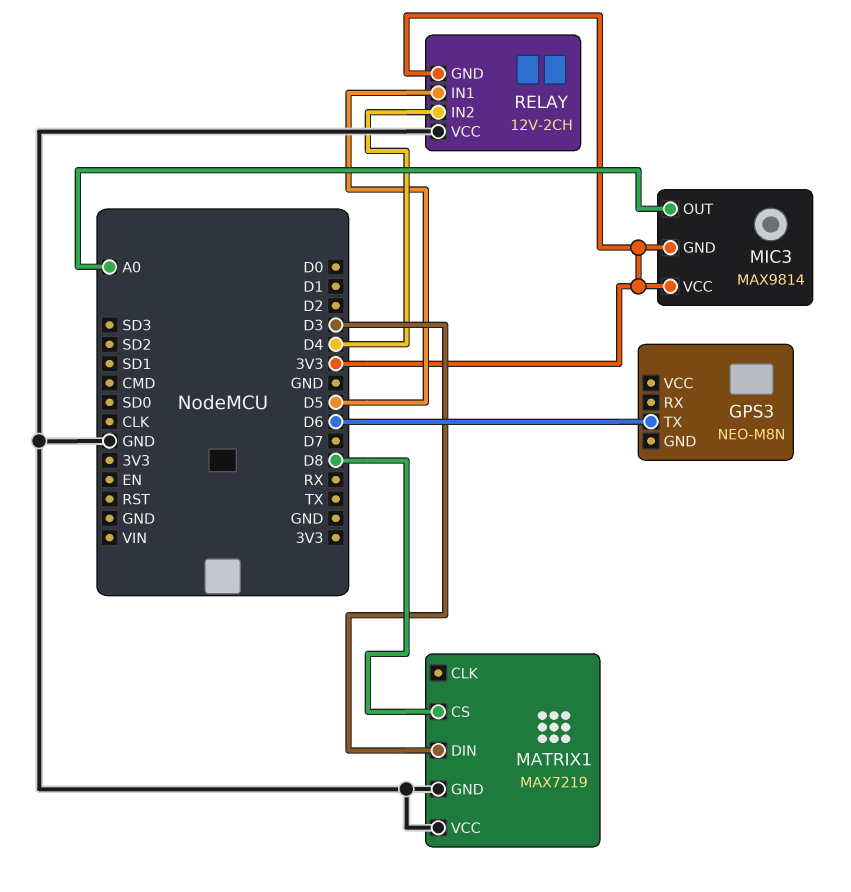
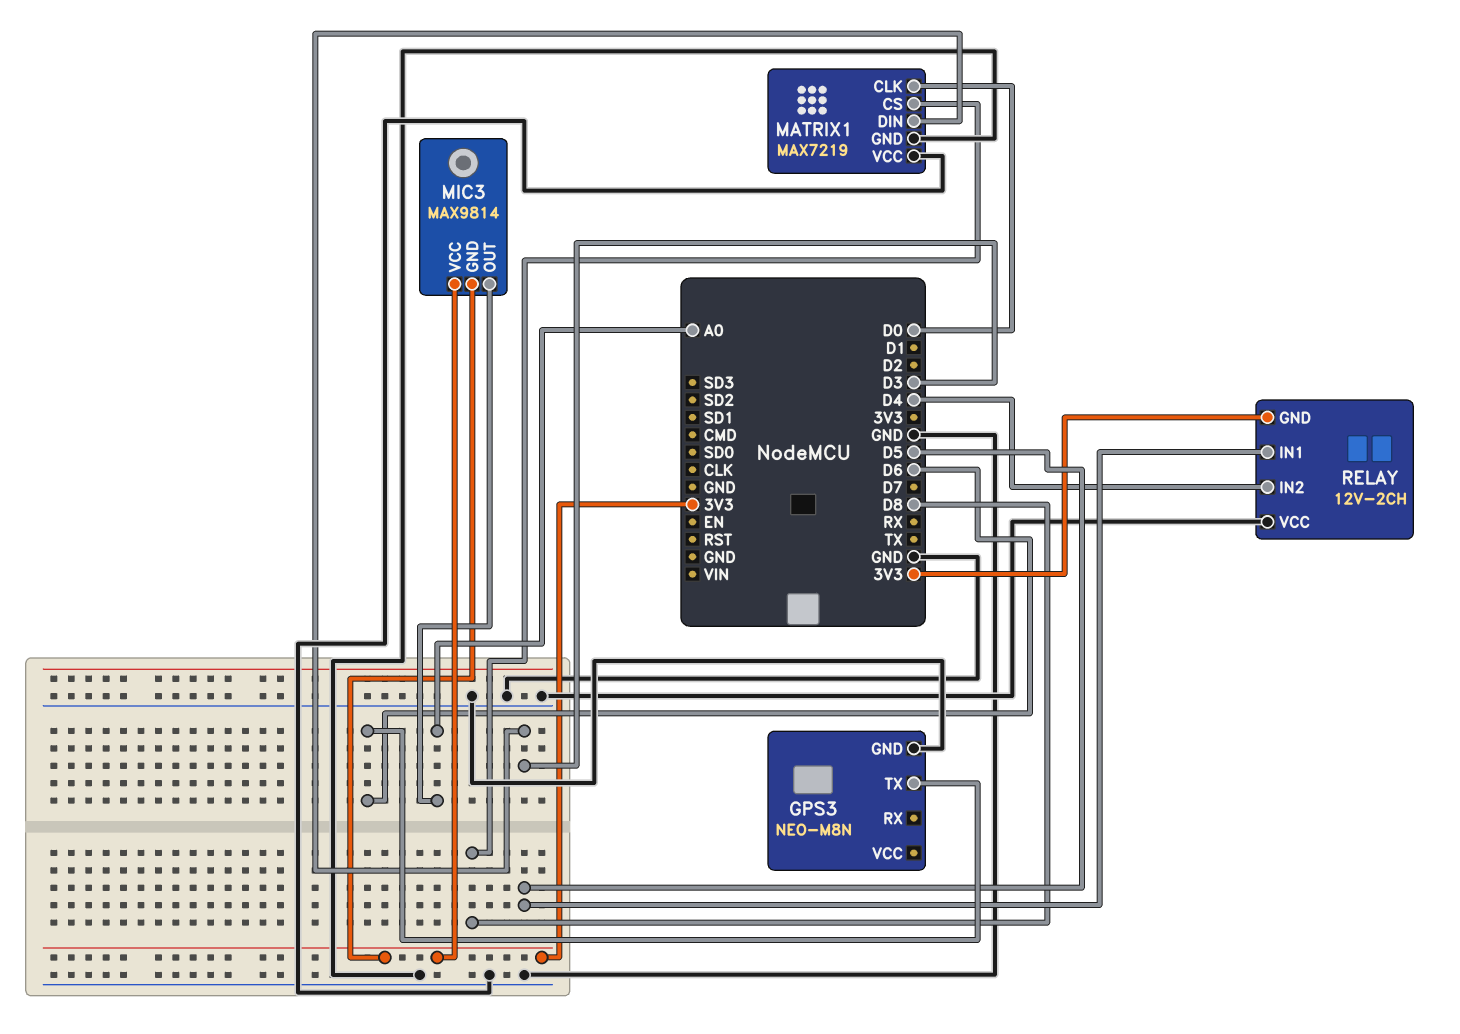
GPS3 pin GND: none -> GND
MATRIX1 pin CLK: none -> D0

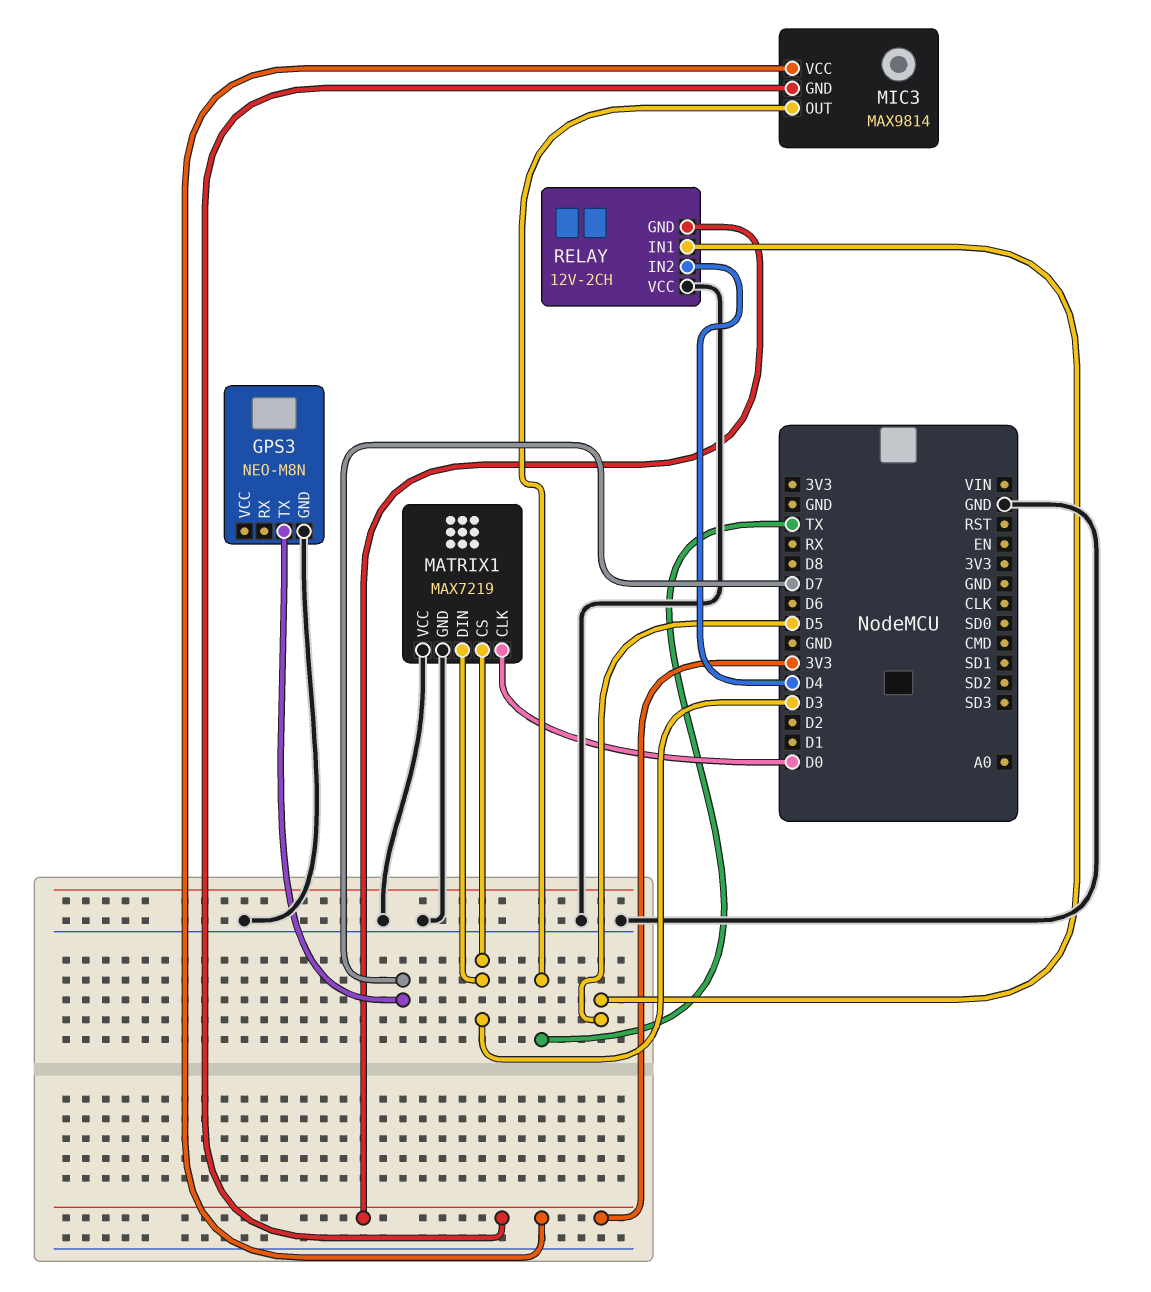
GPS3 pin TX: D6 -> D7
MATRIX1 pin CS: D8 -> D3
MIC3 pin OUT: A0 -> TX

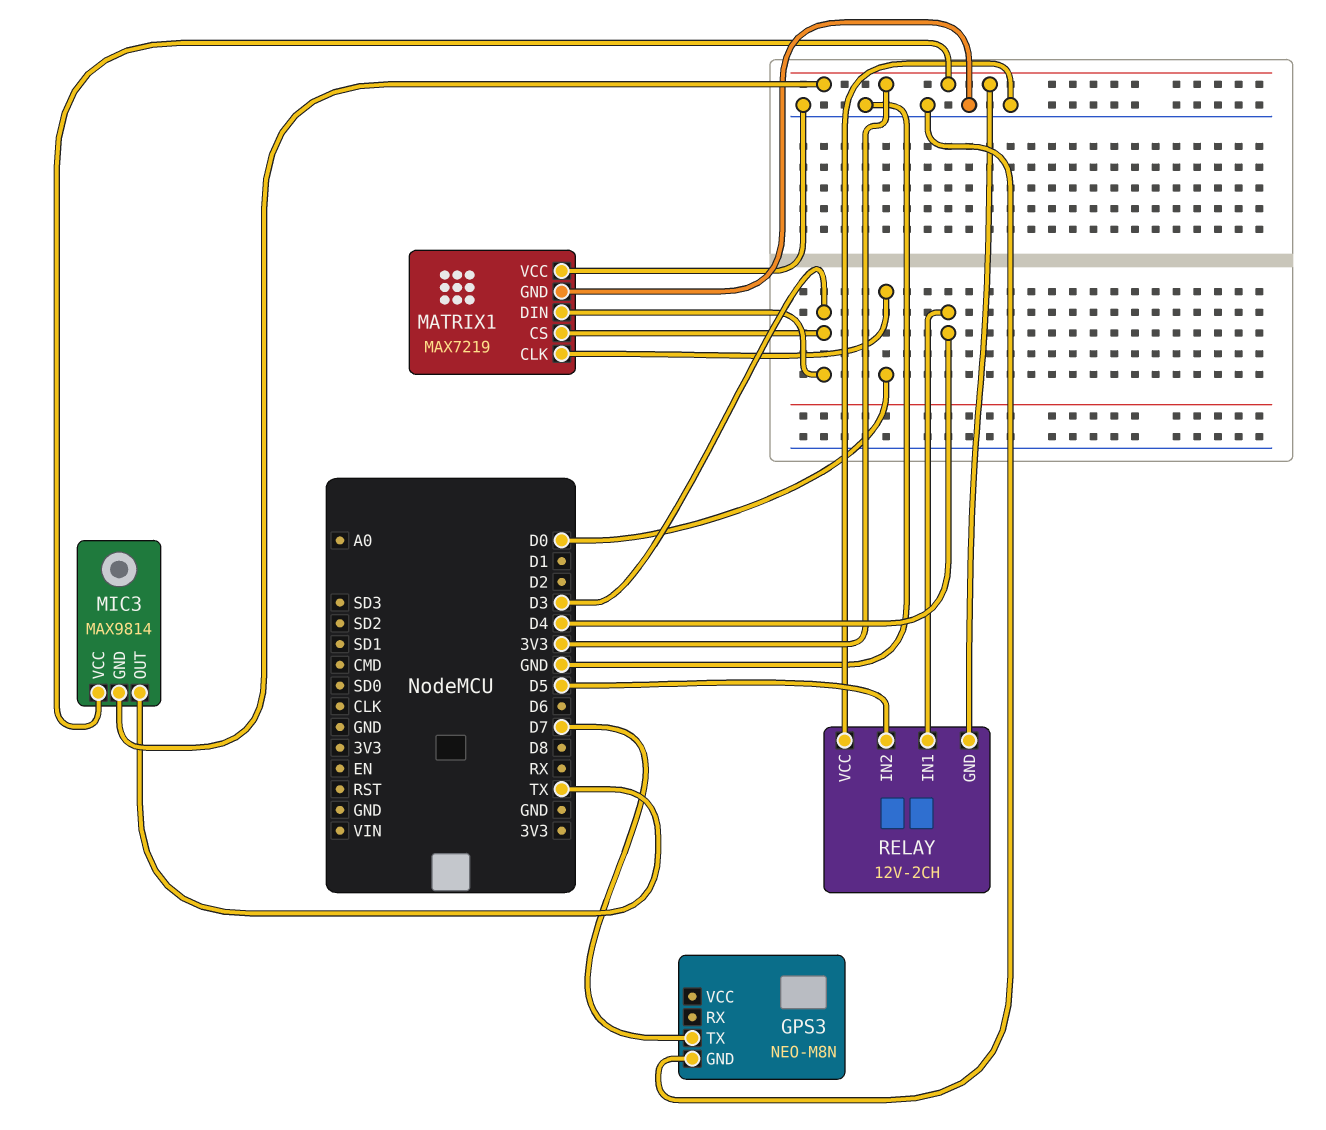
RELAY pin IN1: D5 -> D4
RELAY pin IN2: D4 -> D5

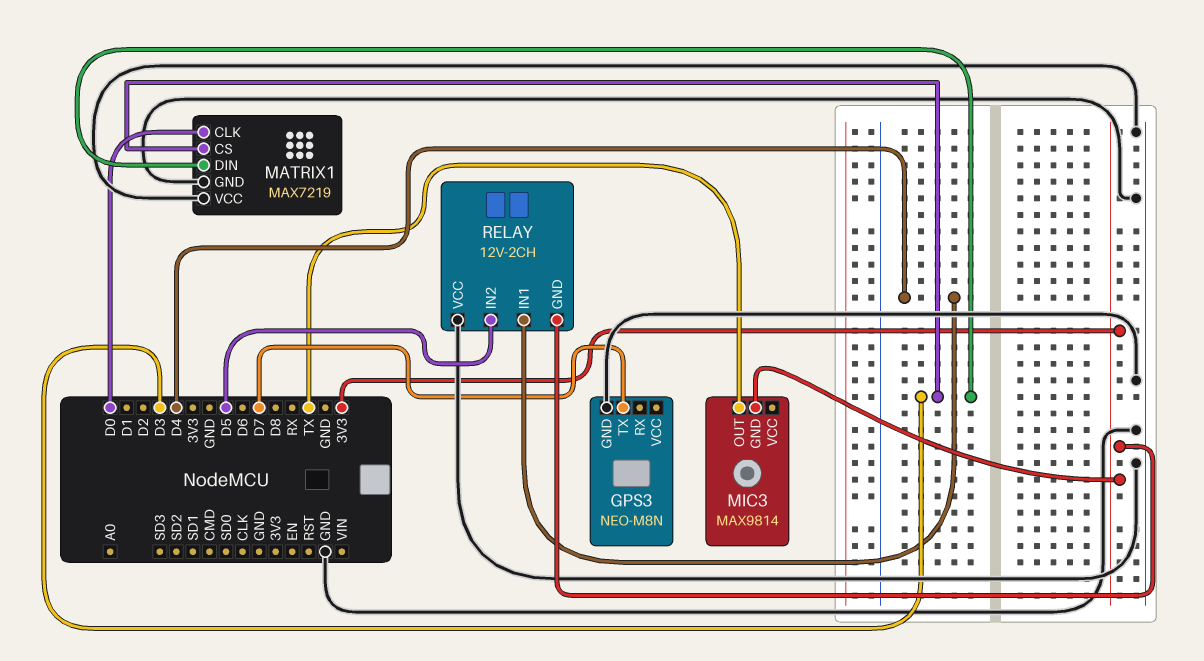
MIC3 pin VCC: 3V3 -> none

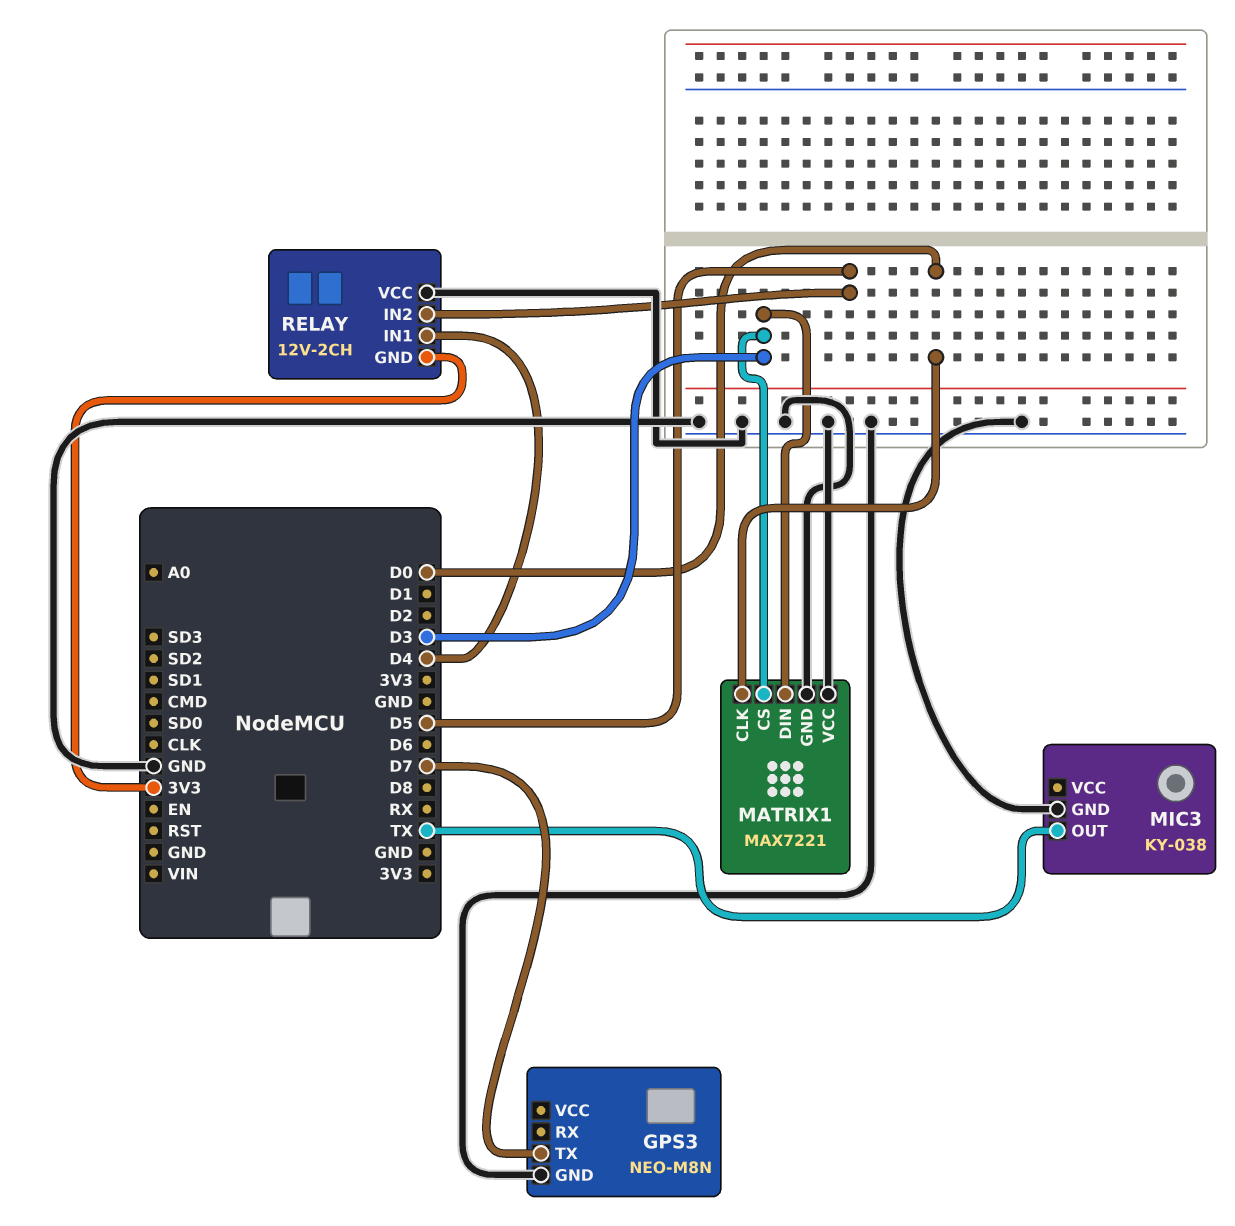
MATRIX1: MAX7219 -> MAX7221
MIC3: MAX9814 -> KY-038
MIC3 pin GND: 3V3 -> GND

